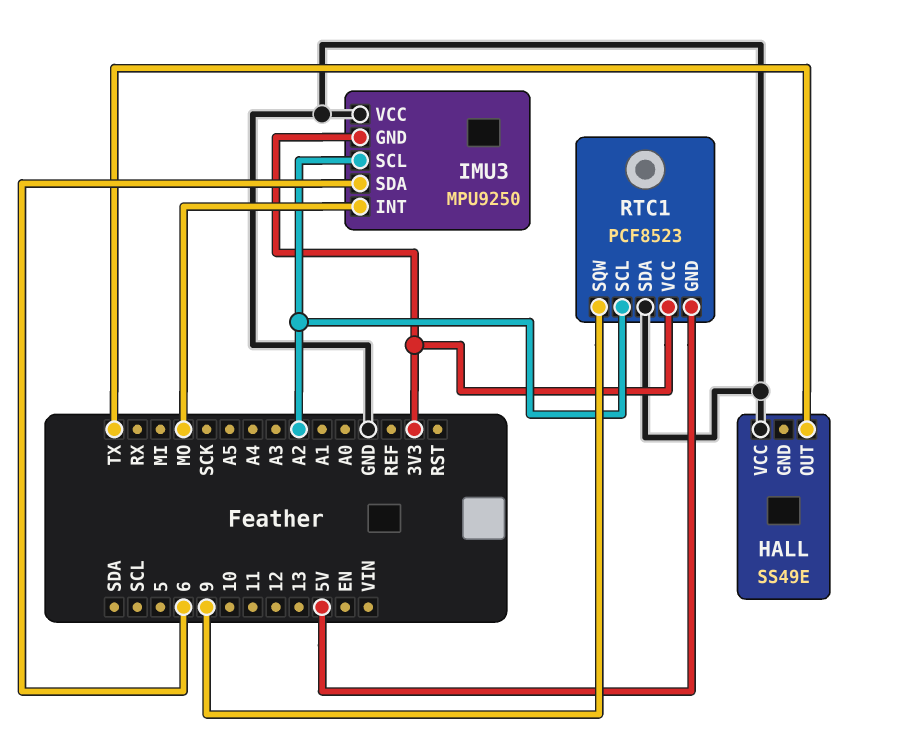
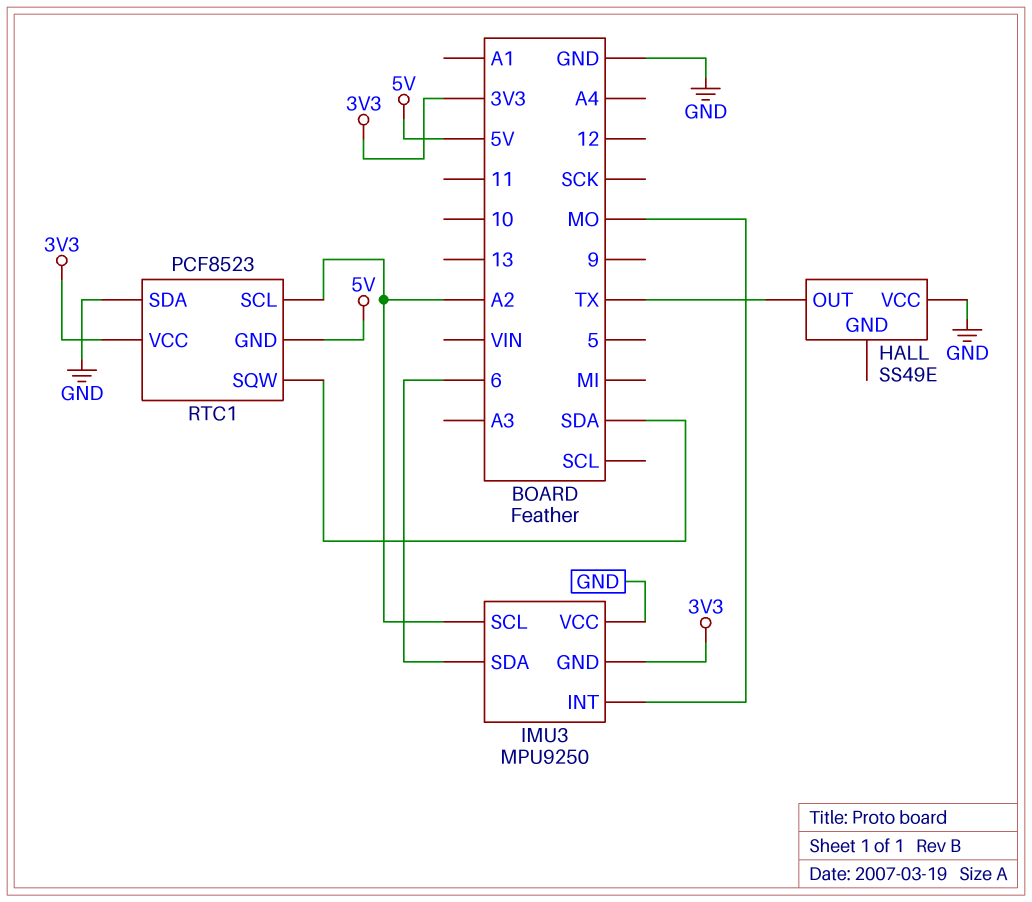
RTC1 pin SQW: 9 -> SDA

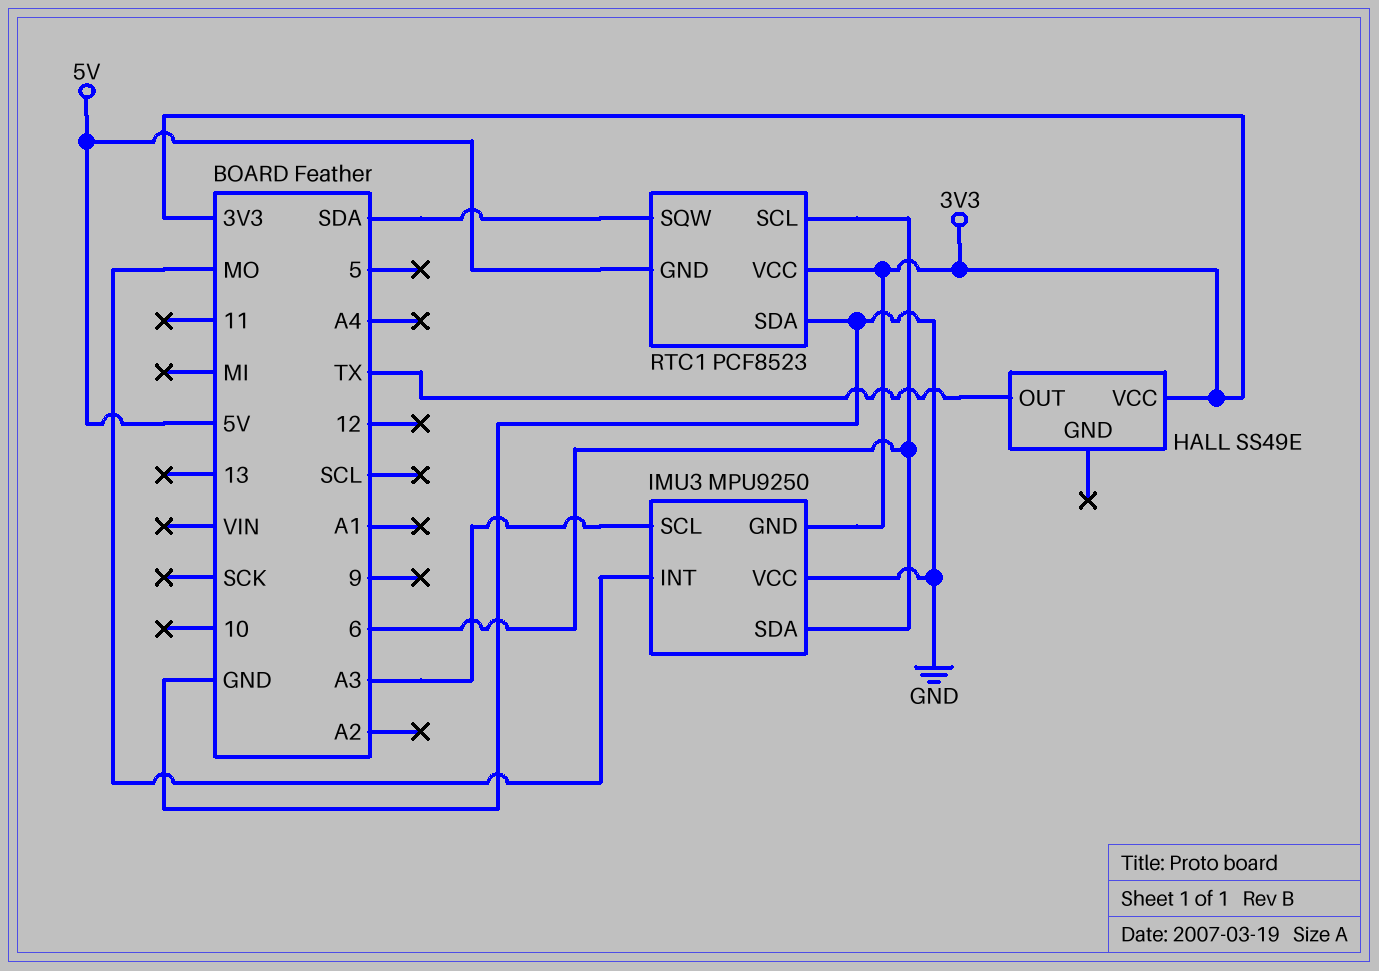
HALL pin VCC: GND -> 3V3
IMU3 pin SCL: A2 -> A3
RTC1 pin SCL: A2 -> 6

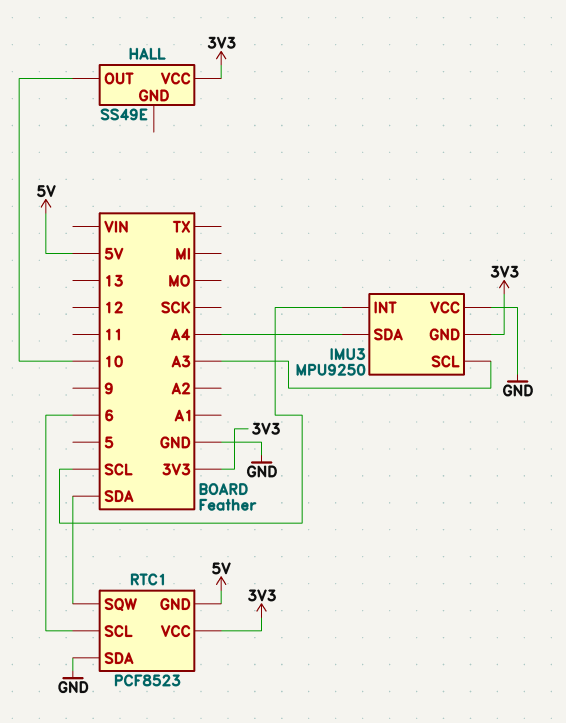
HALL pin OUT: TX -> 10
IMU3 pin INT: MO -> SCL
IMU3 pin SDA: 6 -> A4

